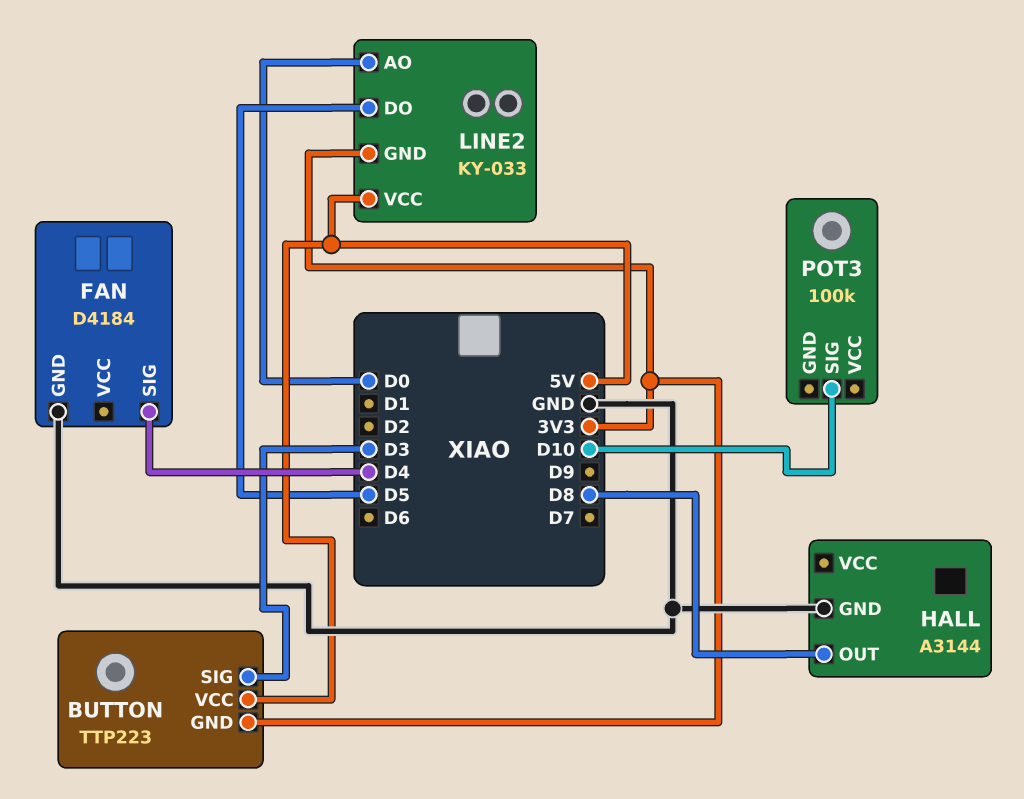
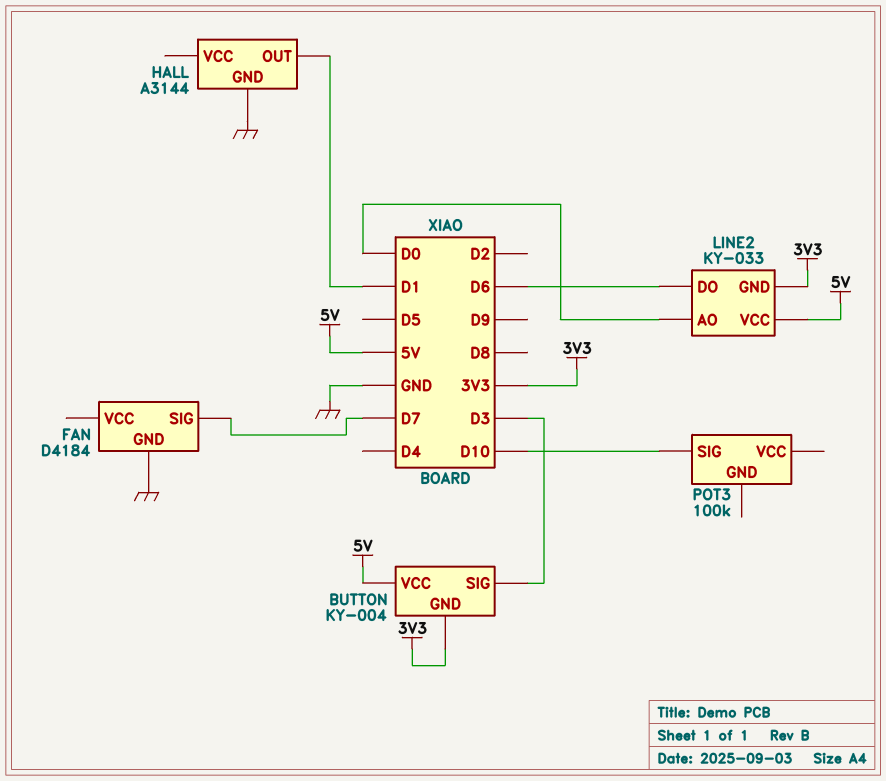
BUTTON: TTP223 -> KY-004
FAN pin SIG: D4 -> D7
HALL pin OUT: D8 -> D1
LINE2 pin DO: D5 -> D6

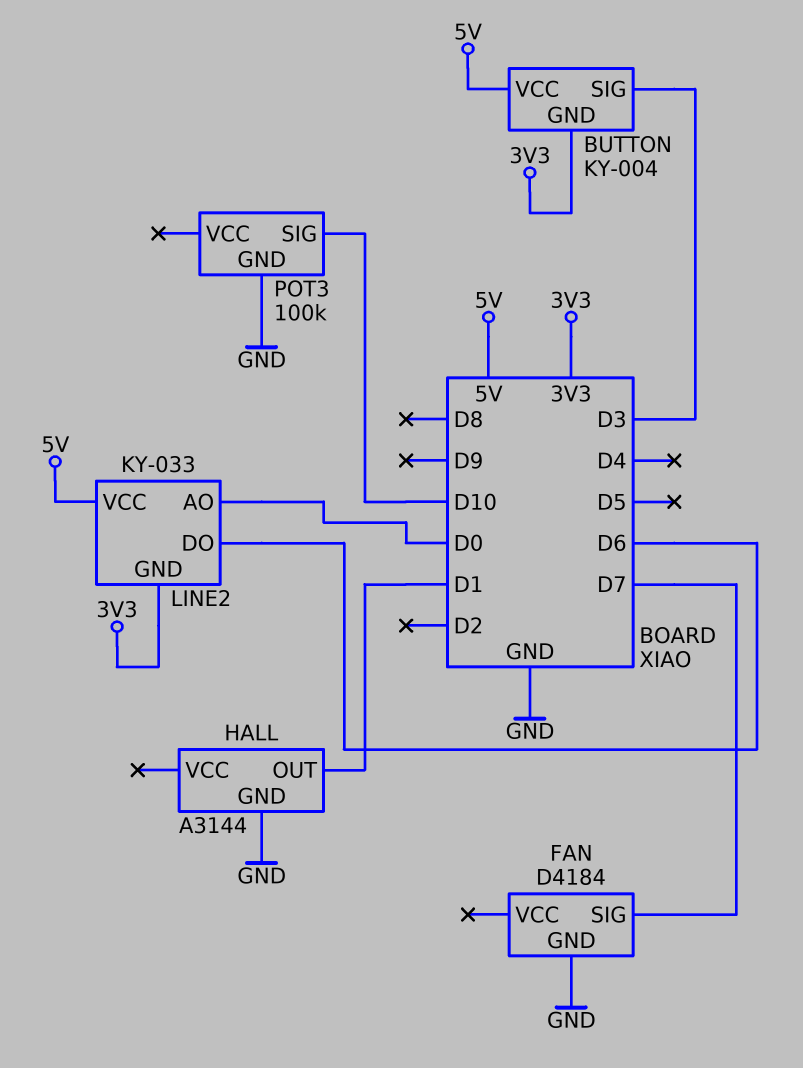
POT3 pin GND: none -> GND

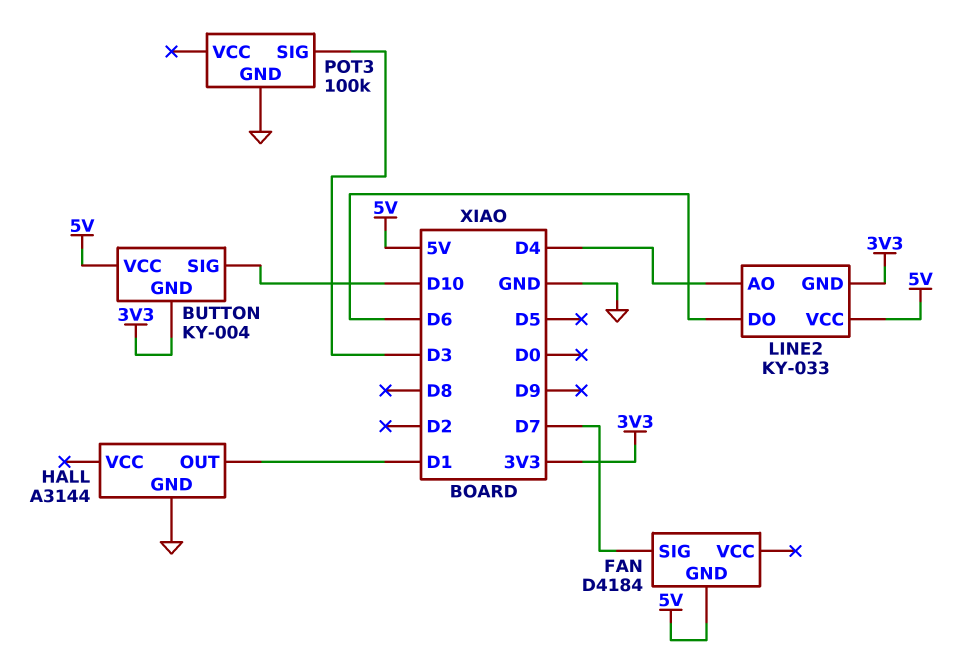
BUTTON pin SIG: D3 -> D10
FAN pin GND: GND -> 5V
LINE2 pin AO: D0 -> D4
POT3 pin SIG: D10 -> D3

